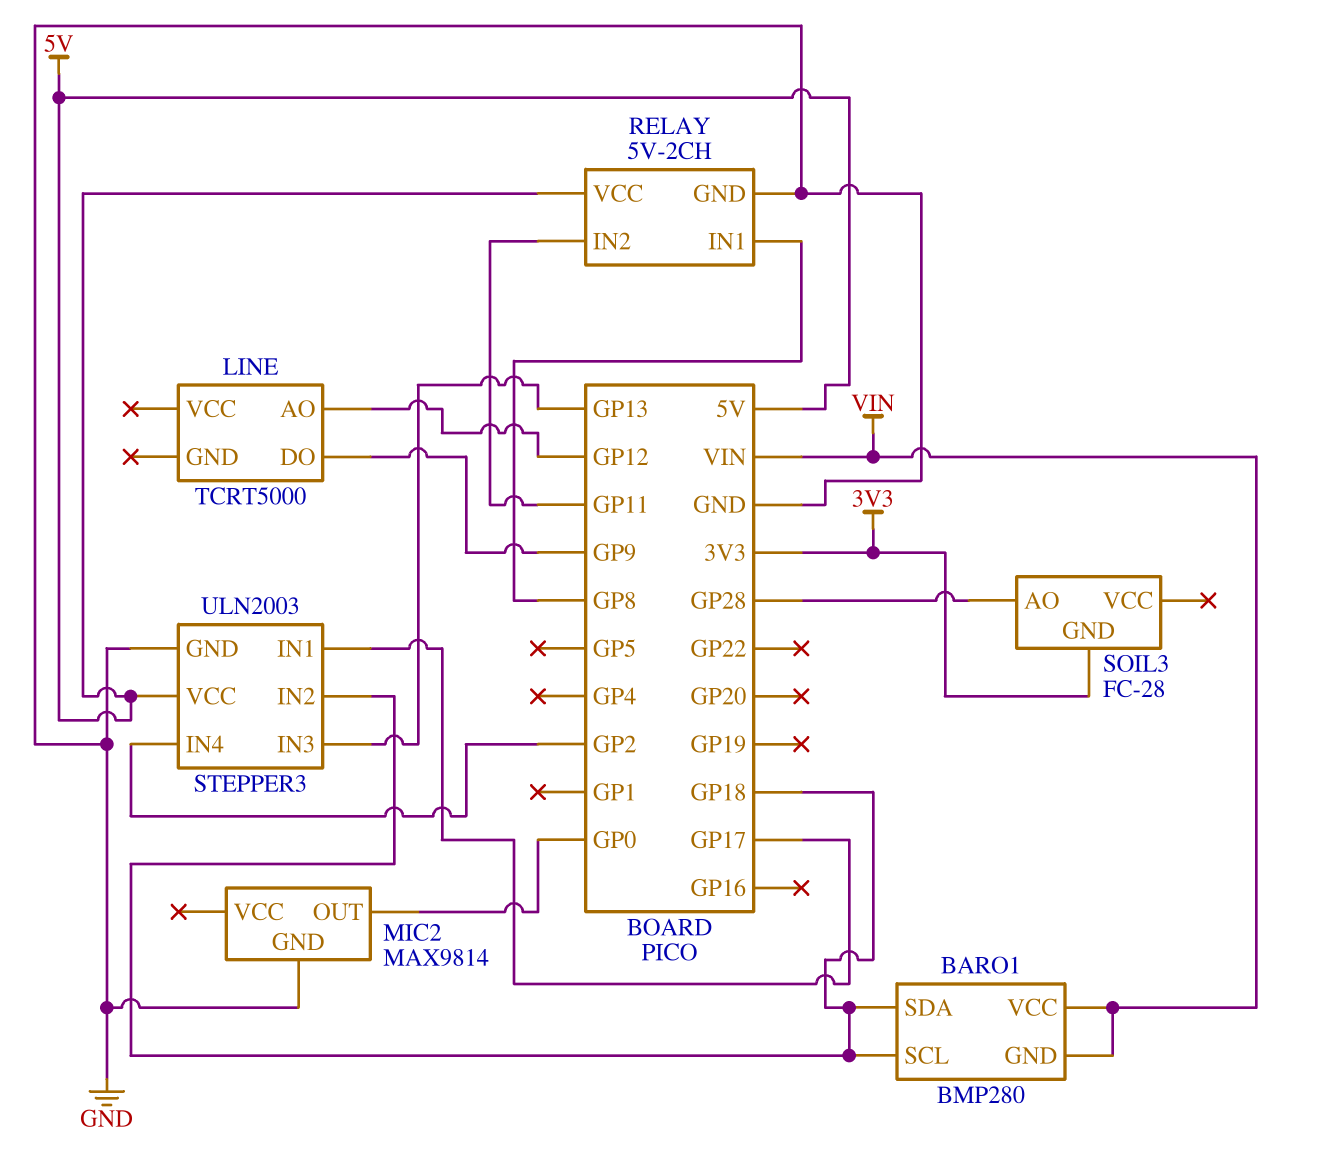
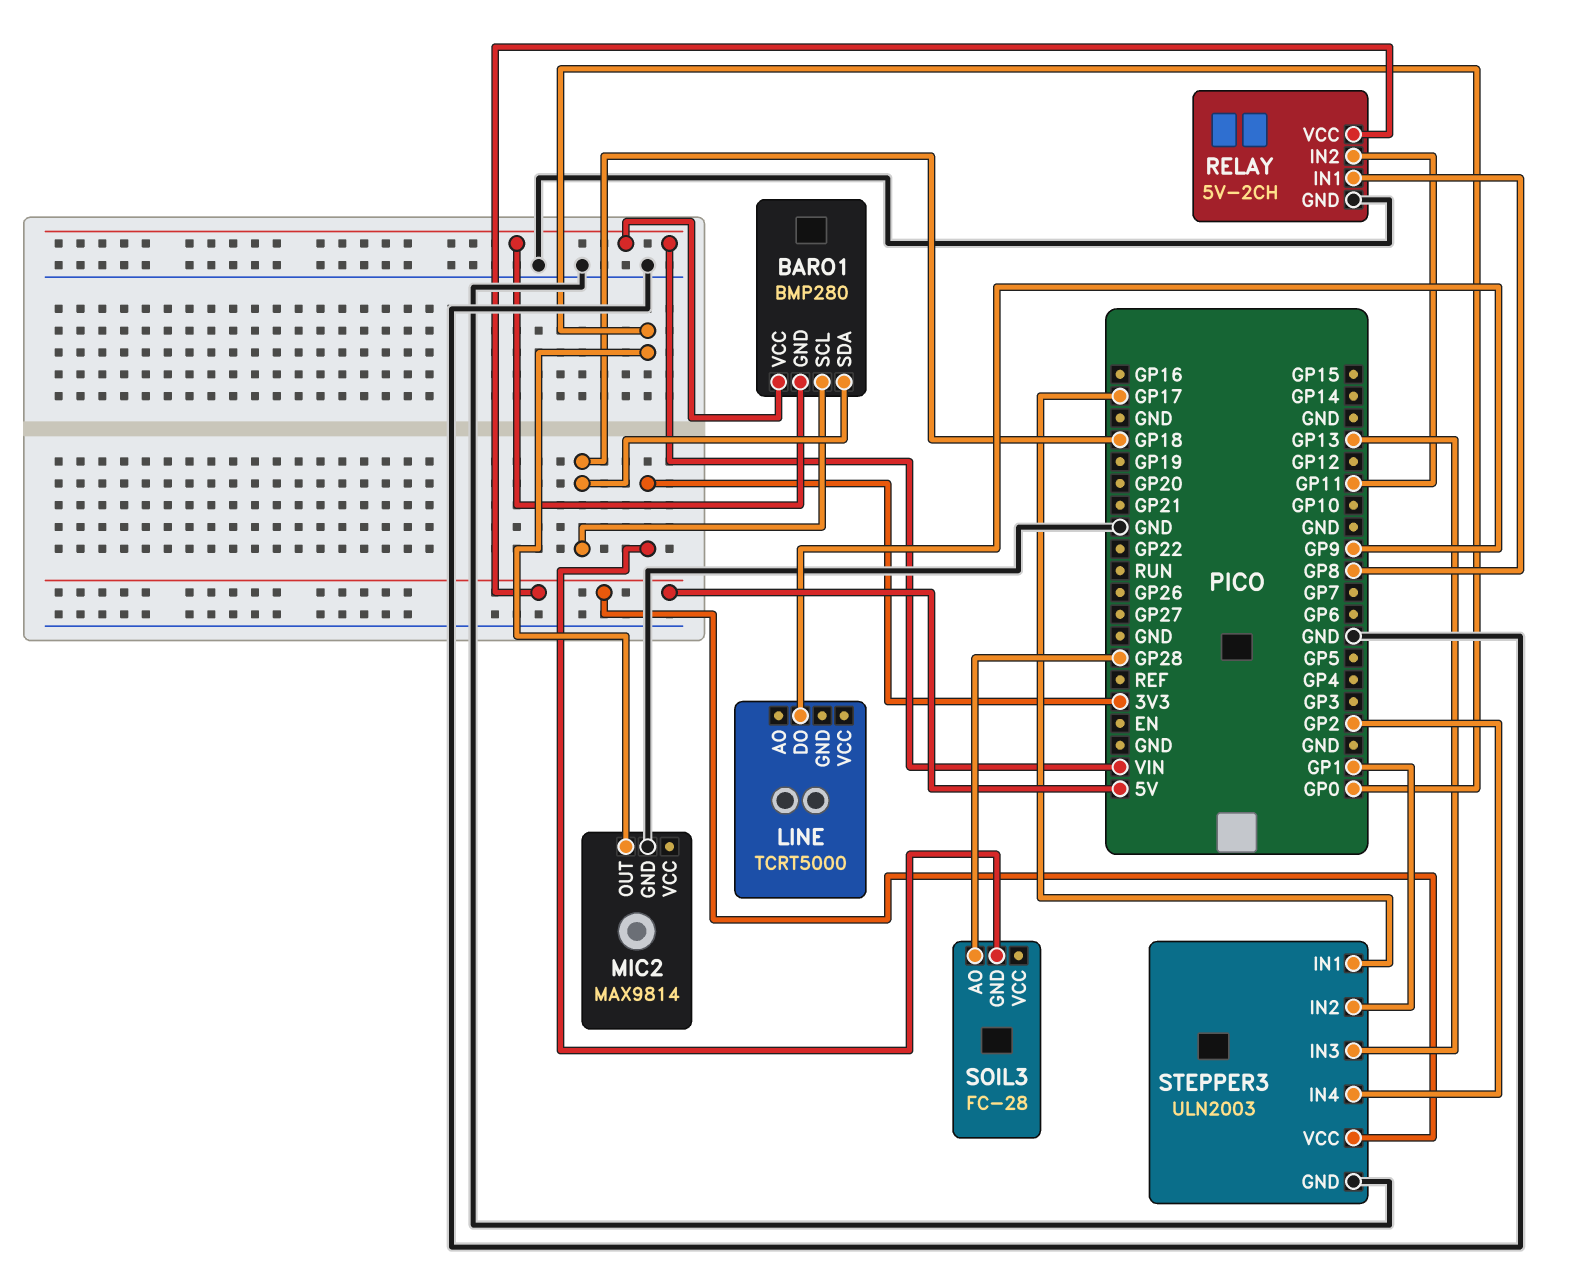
LINE pin AO: GP12 -> none
STEPPER3 pin IN2: GP18 -> GP1

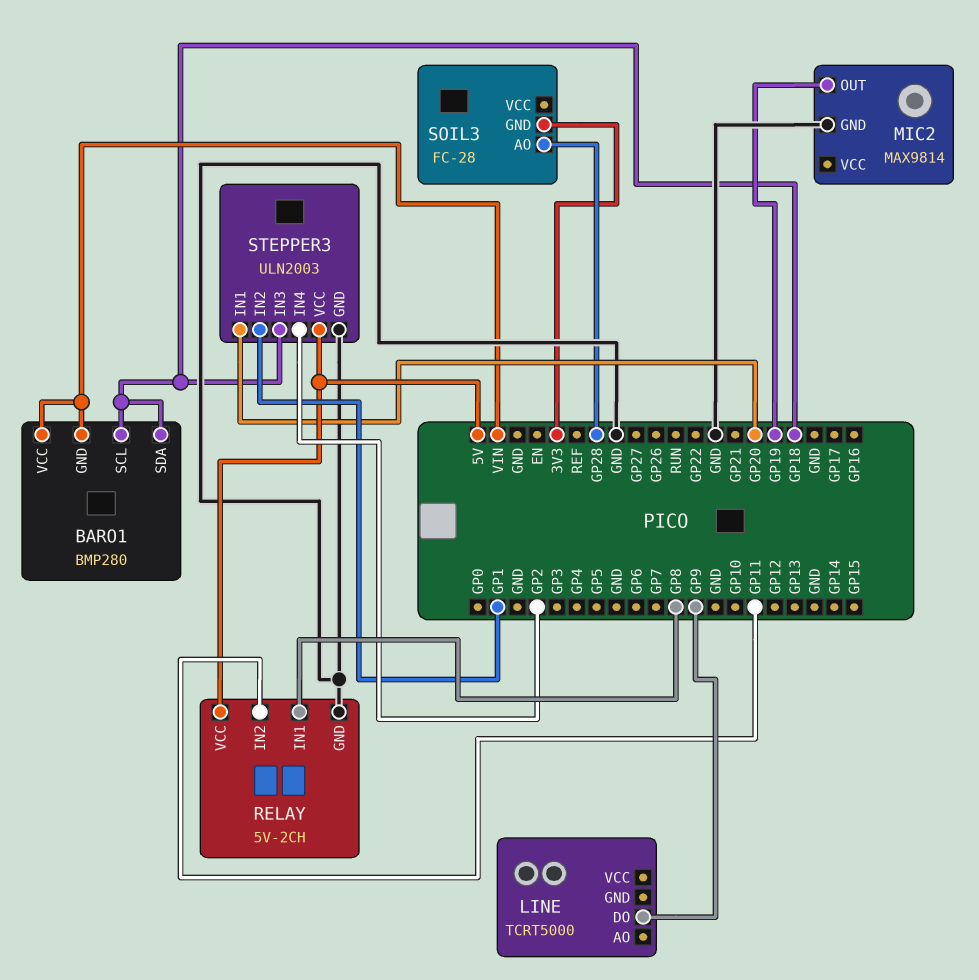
MIC2 pin OUT: GP0 -> GP19
STEPPER3 pin IN1: GP17 -> GP20
STEPPER3 pin IN3: GP13 -> GP18

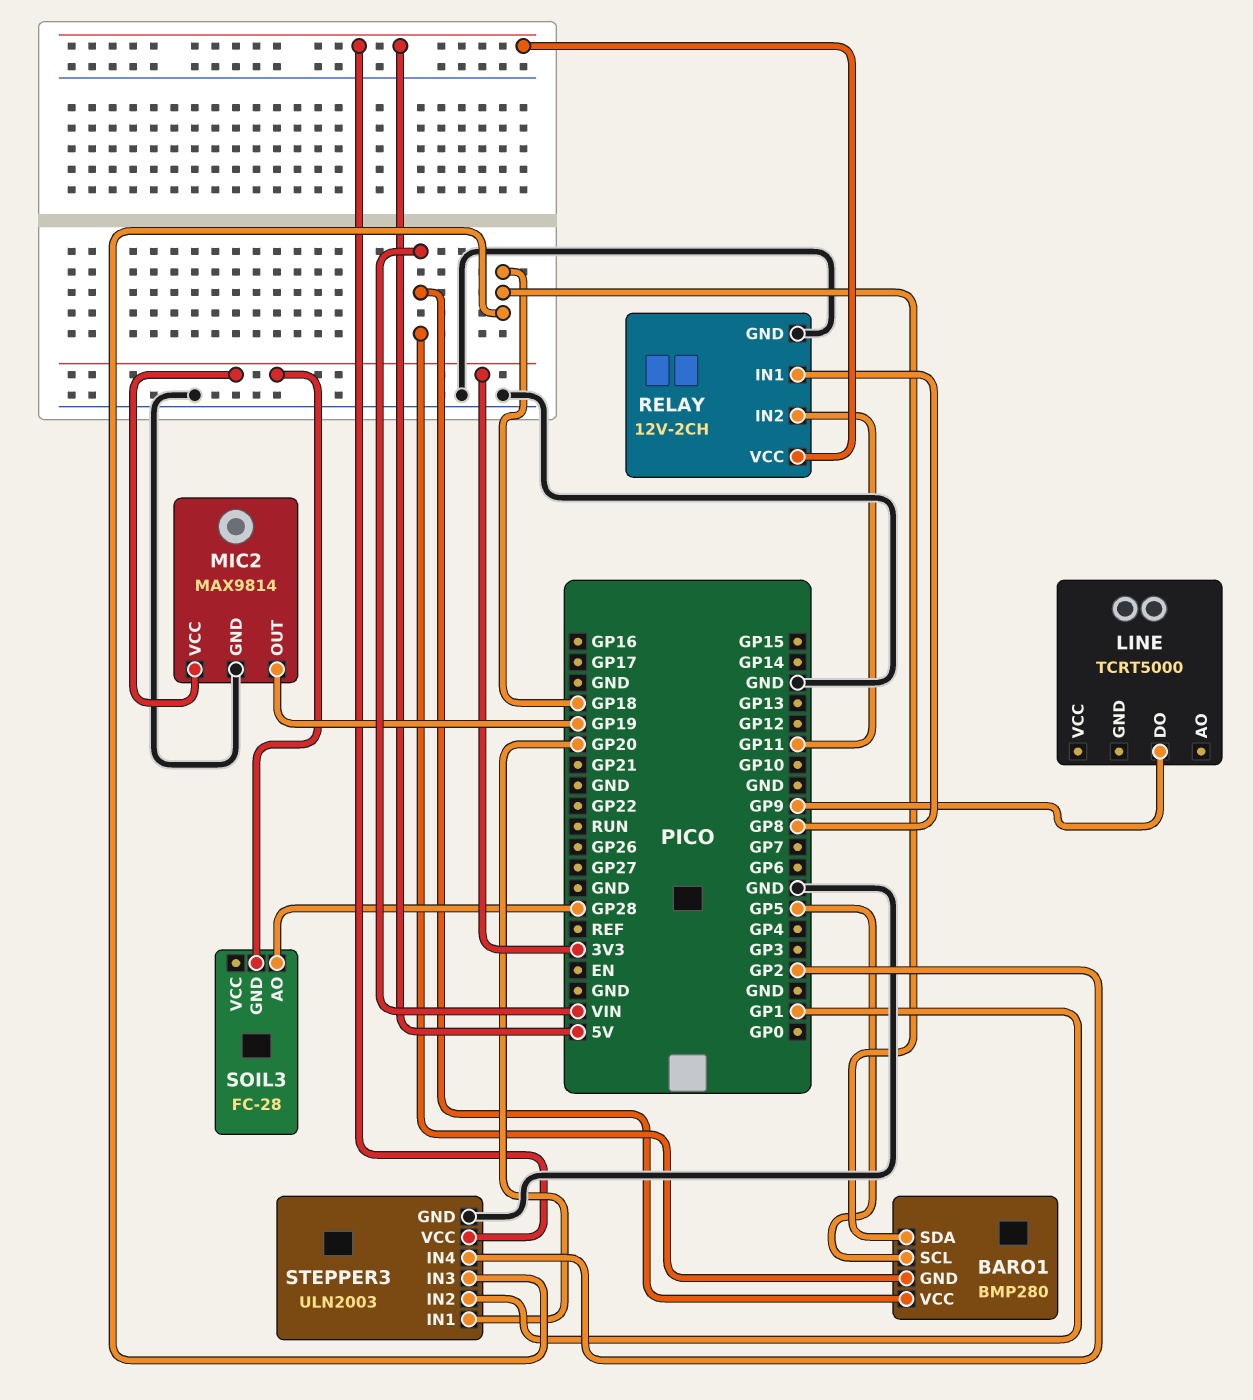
BARO1 pin SCL: GP18 -> GP5
MIC2 pin VCC: none -> 3V3
RELAY: 5V-2CH -> 12V-2CH

